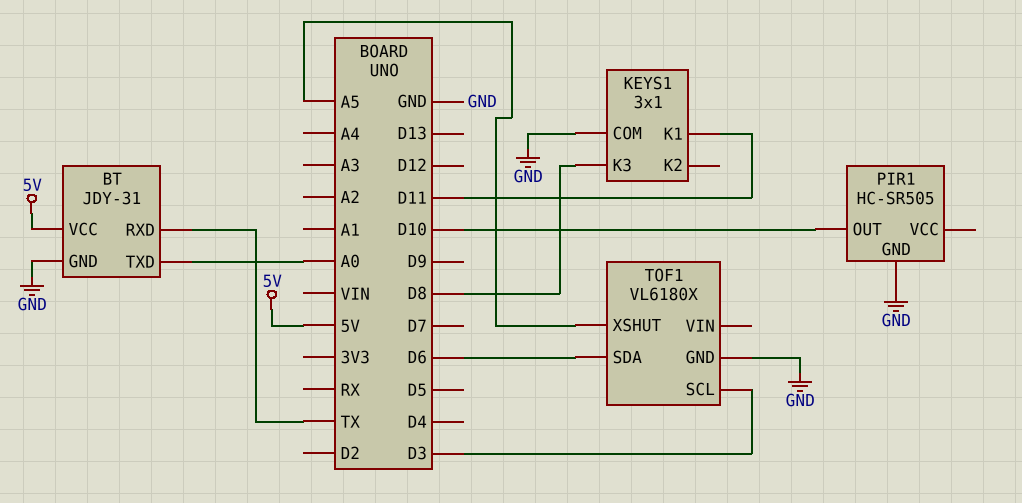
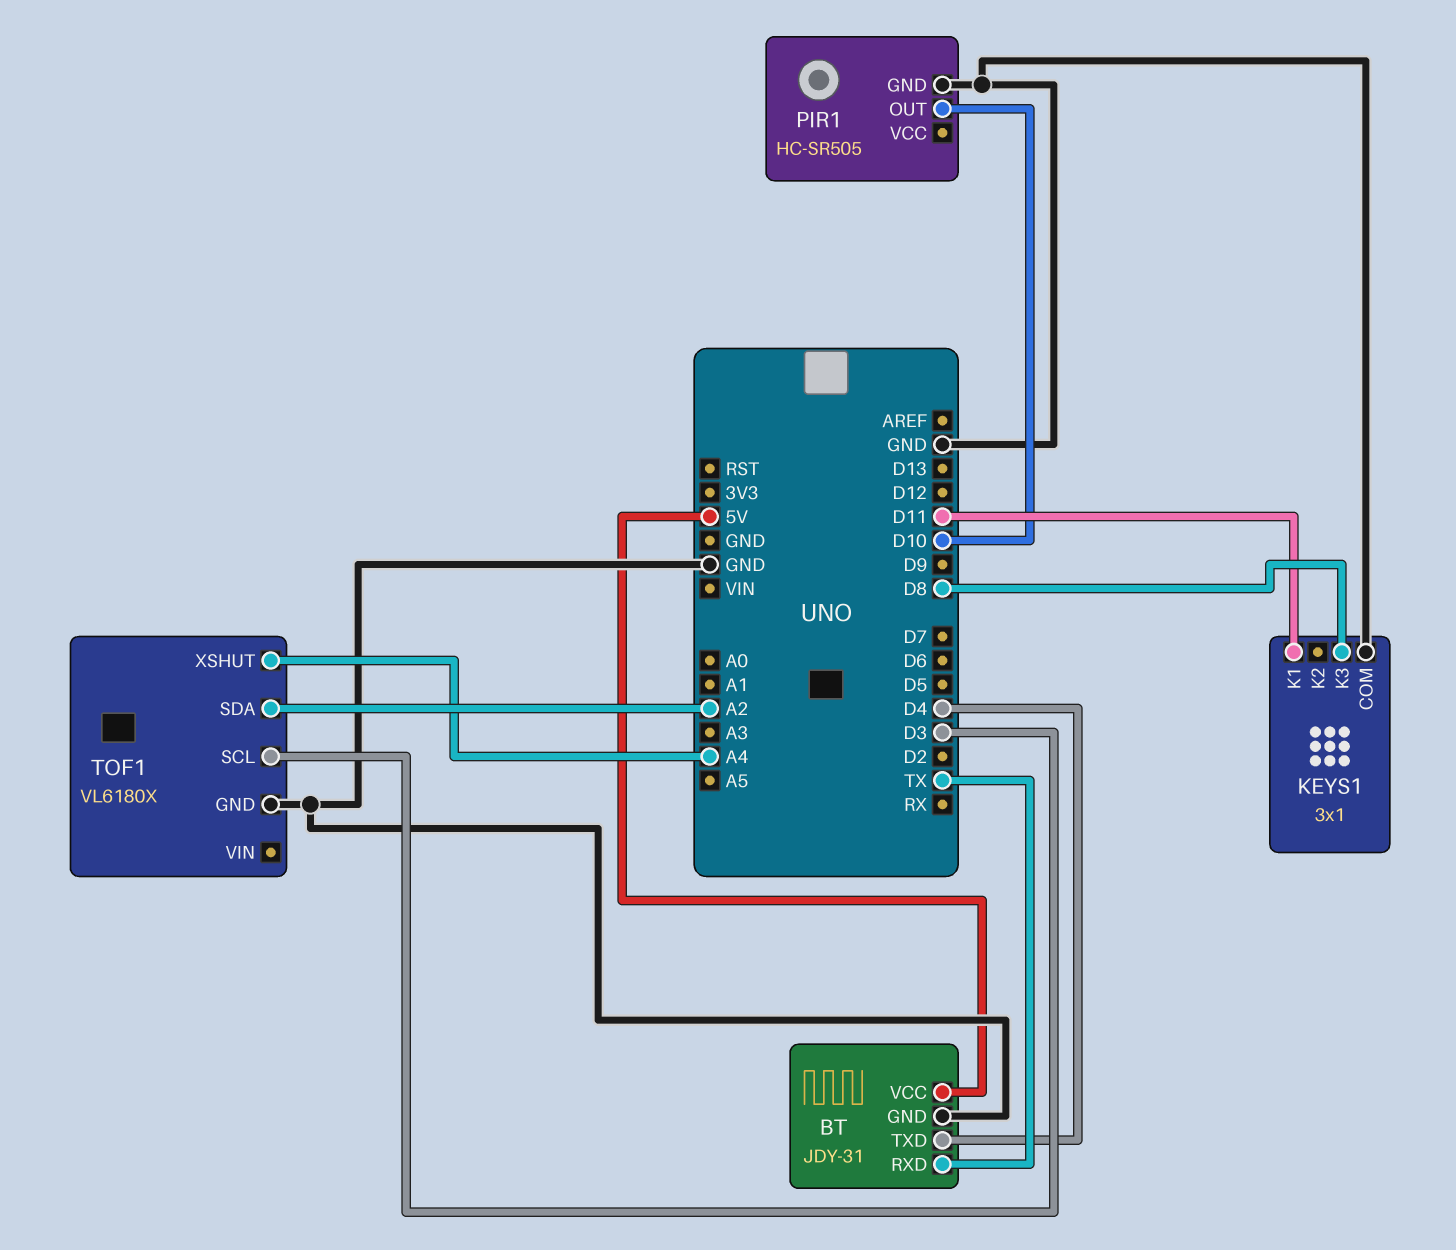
BT pin TXD: A0 -> D4
TOF1 pin SDA: D6 -> A2
TOF1 pin XSHUT: A5 -> A4

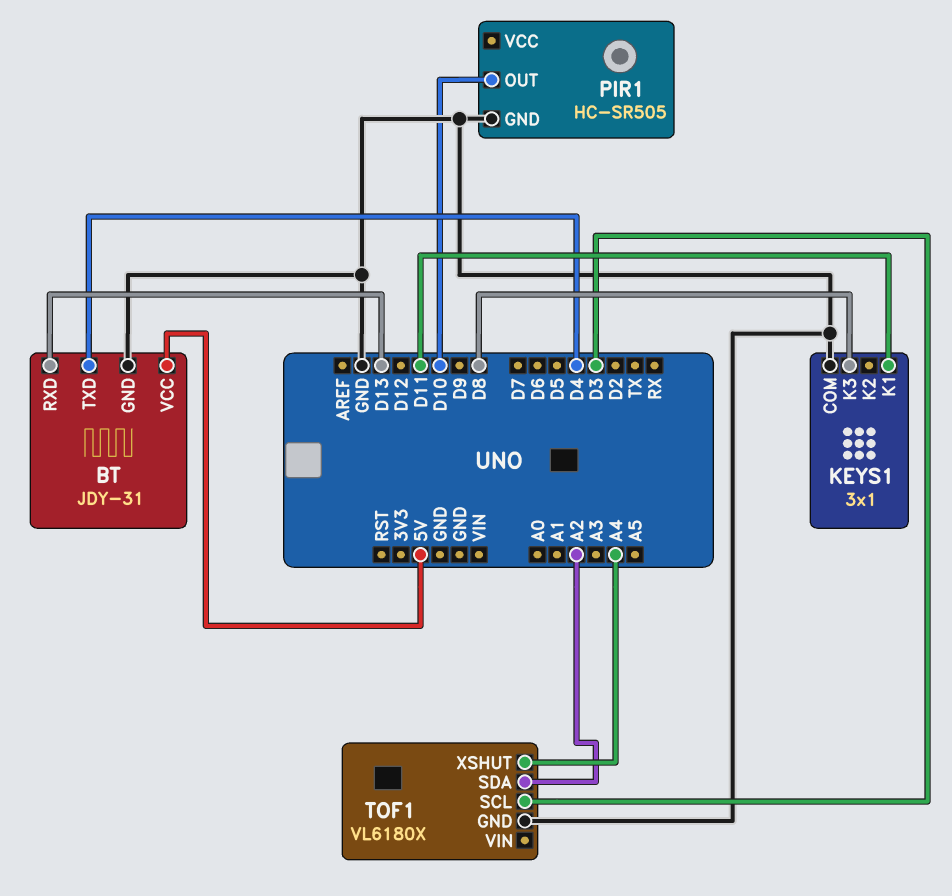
BT pin RXD: TX -> D13

